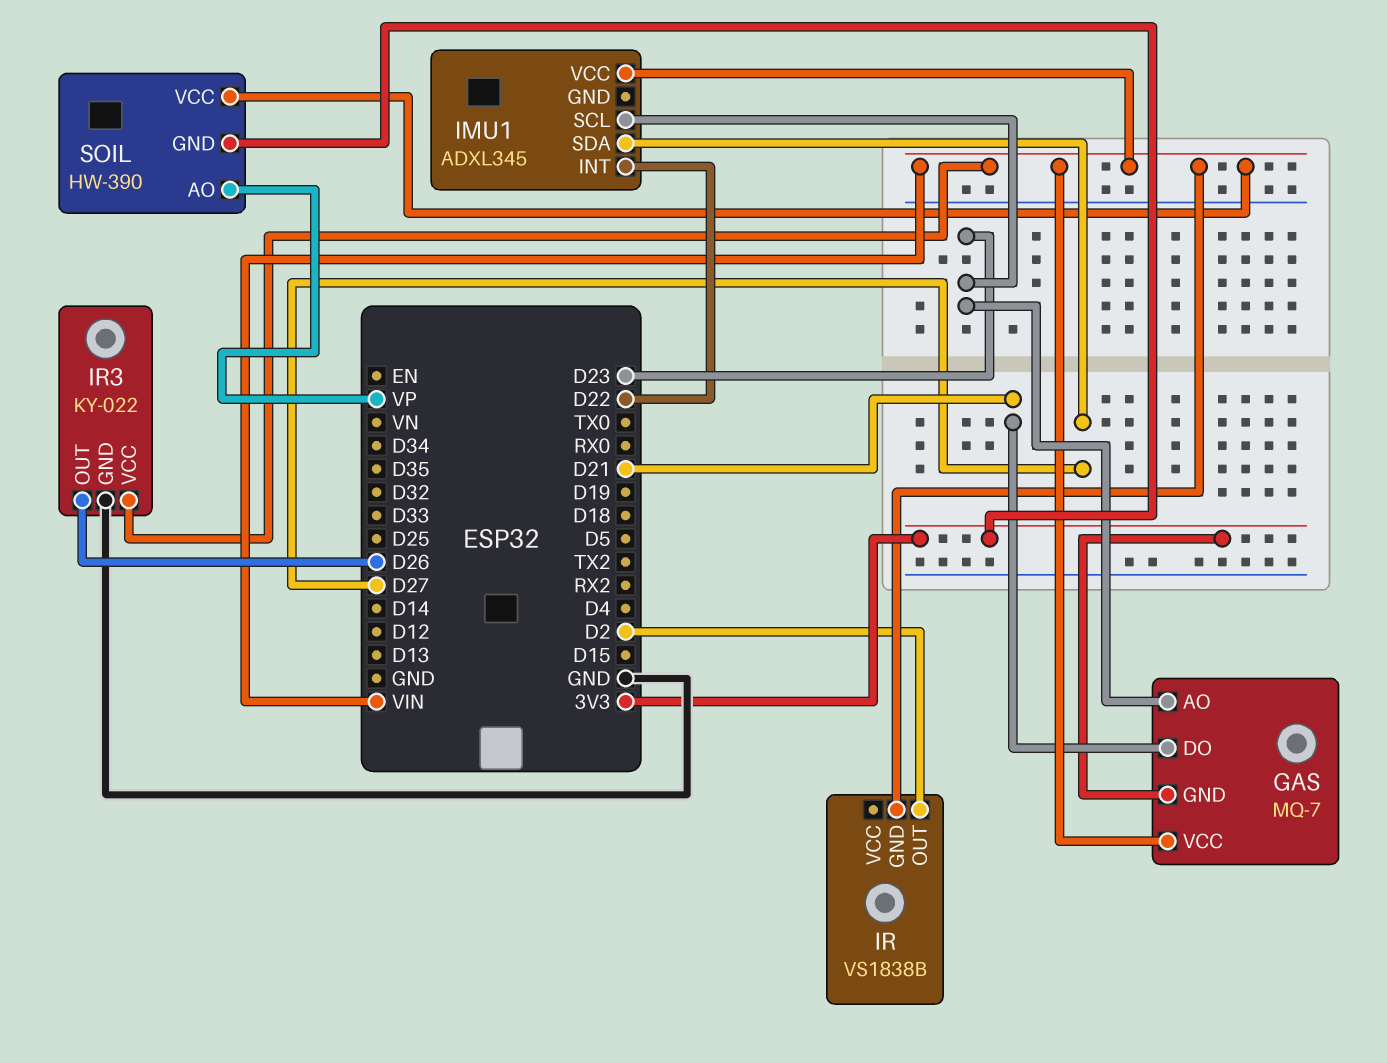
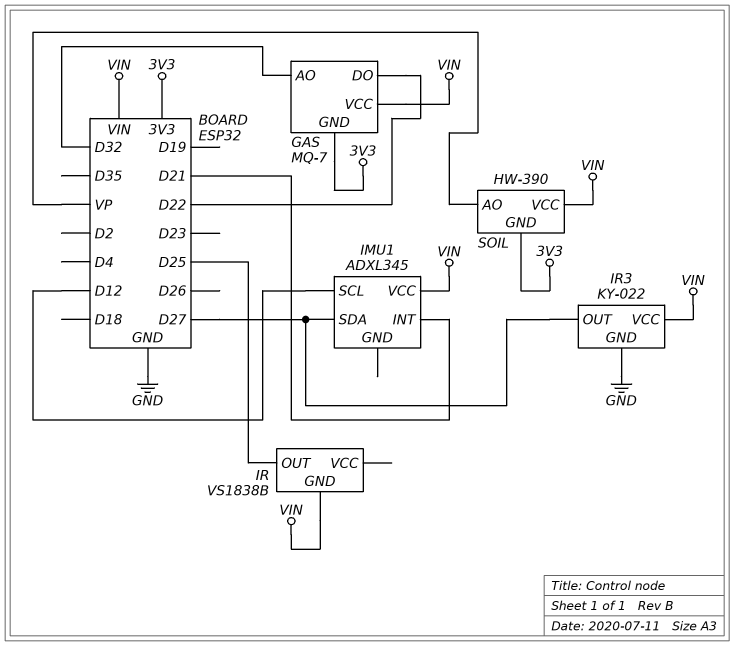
GAS pin AO: D23 -> D32
GAS pin DO: D21 -> D22
IMU1 pin INT: D22 -> D21
IMU1 pin SCL: D23 -> D12
IR pin OUT: D2 -> D25
IR3 pin OUT: D26 -> D27

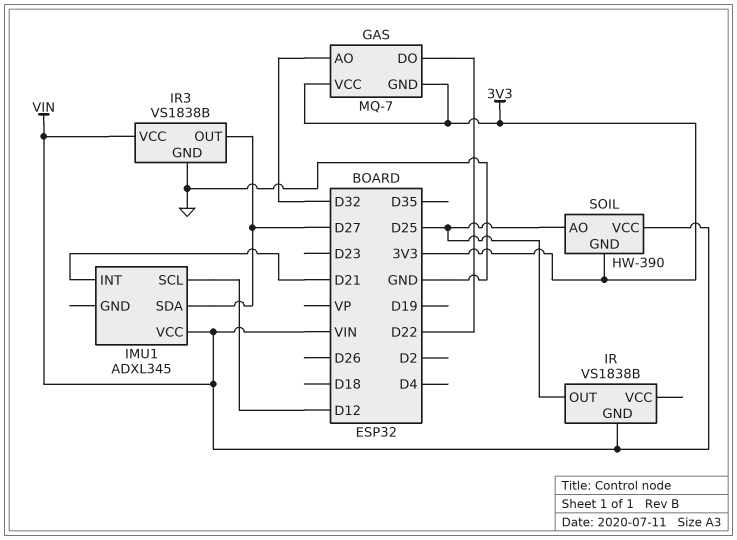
GAS pin VCC: VIN -> 3V3
IR3: KY-022 -> VS1838B
SOIL pin AO: VP -> D25

